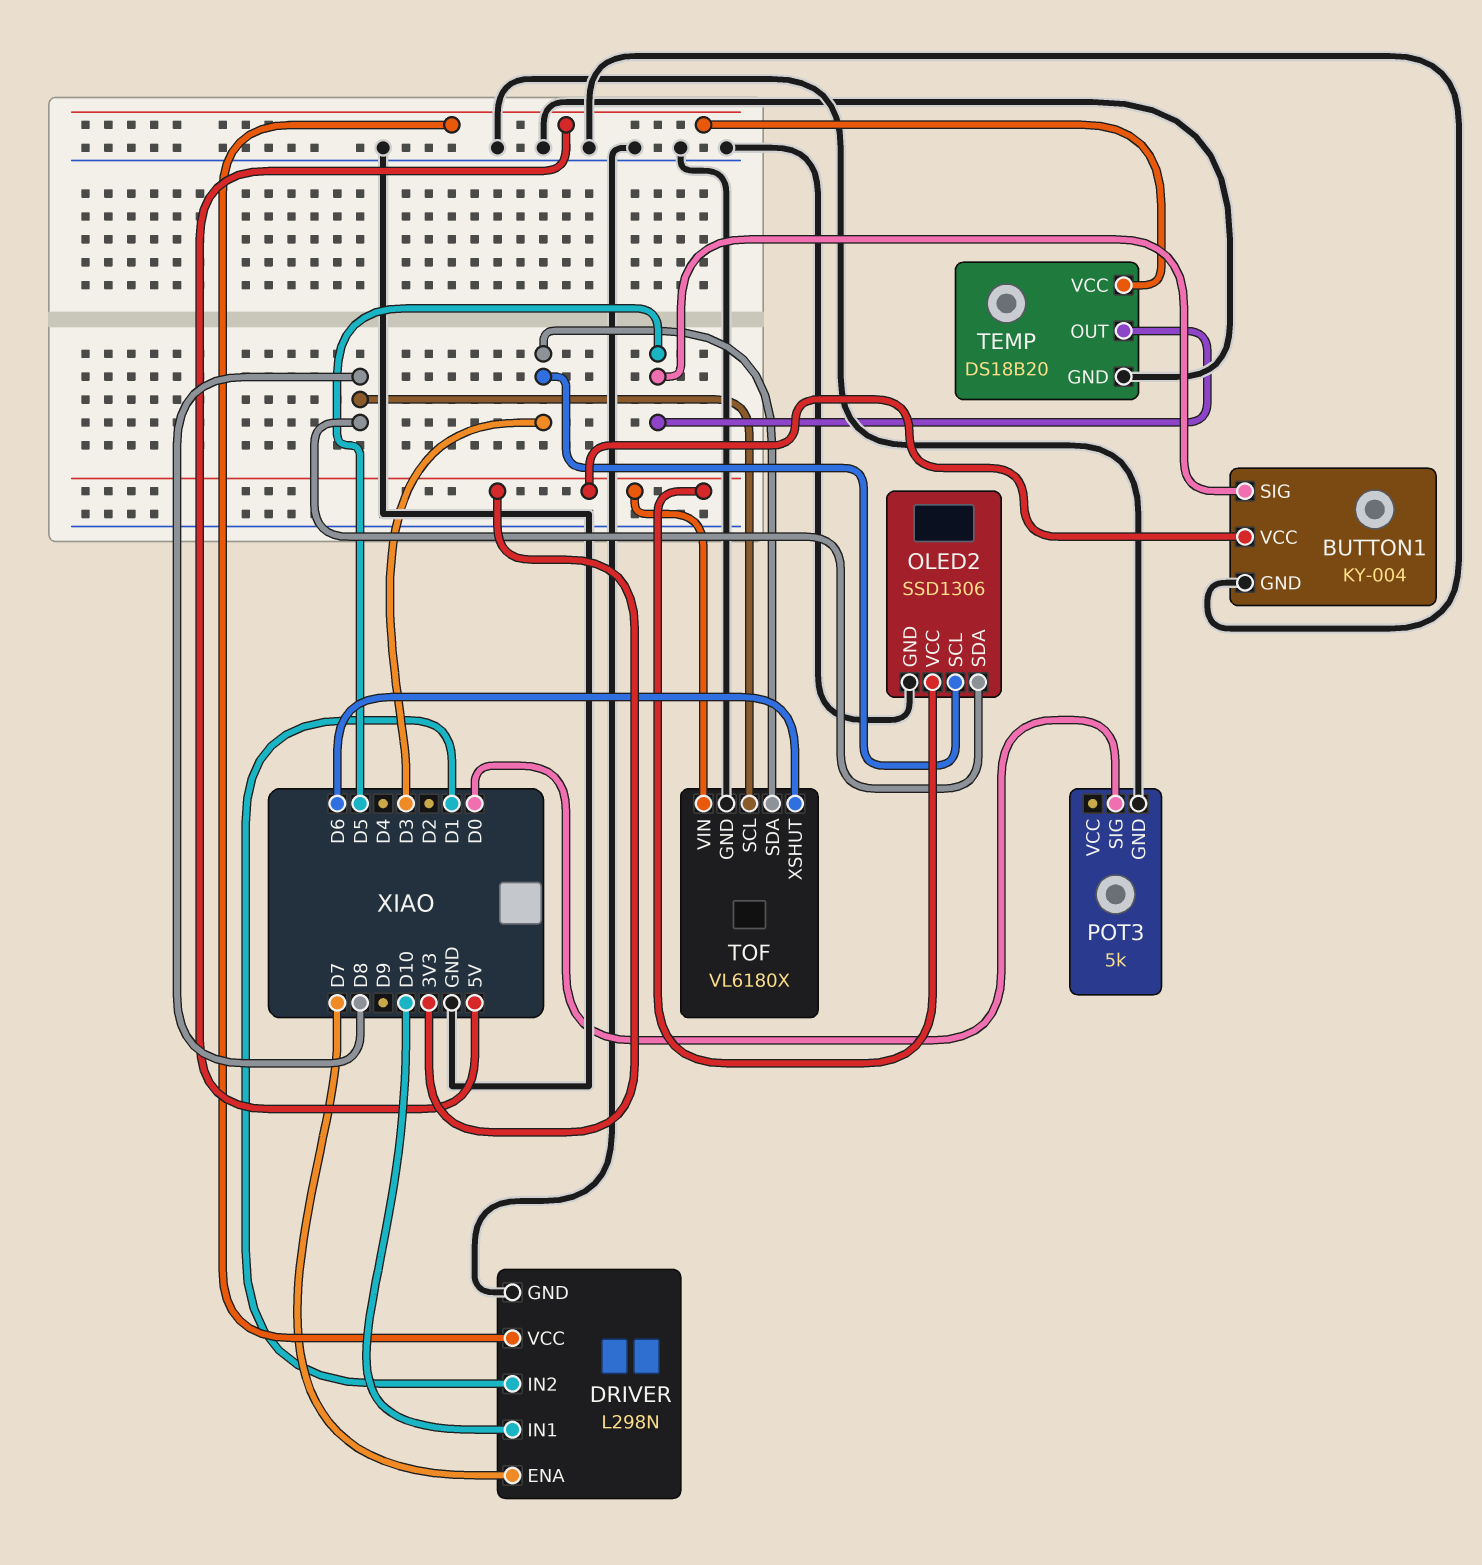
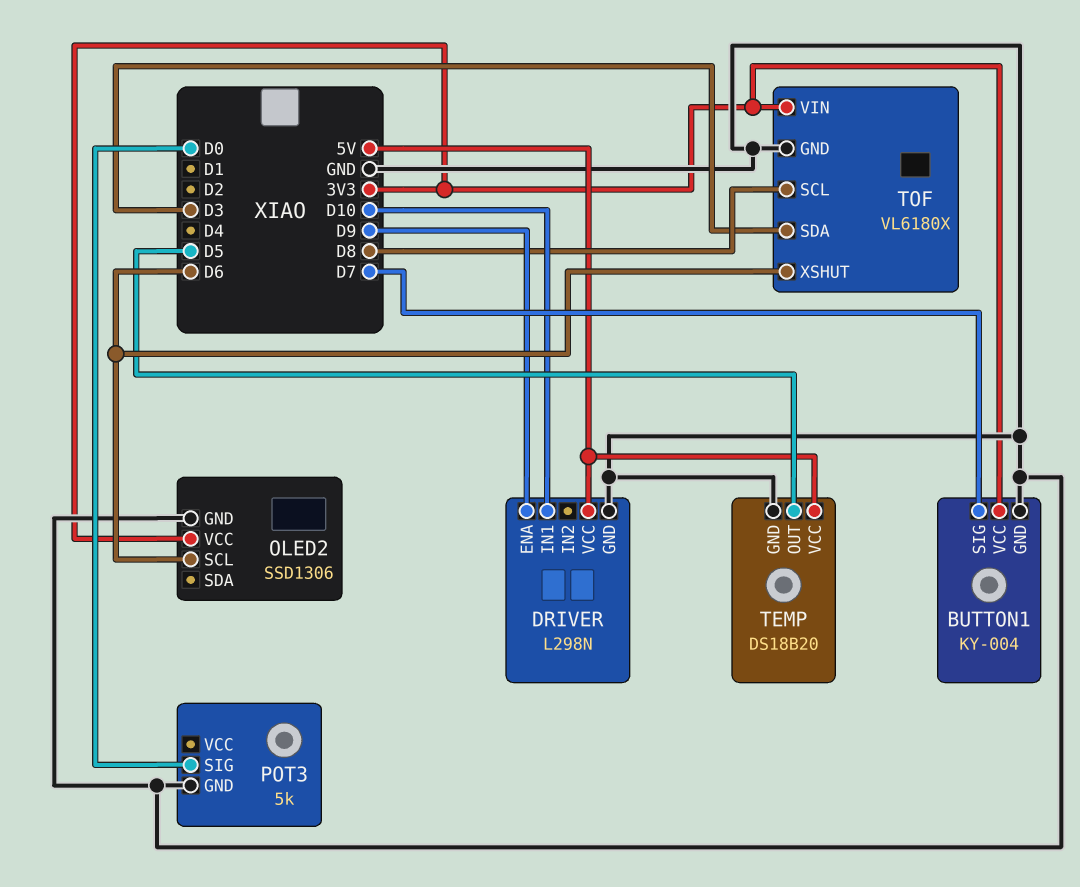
BUTTON1 pin SIG: D5 -> D7
DRIVER pin ENA: D7 -> D9
DRIVER pin IN2: D1 -> none
OLED2 pin SCL: D3 -> D6
OLED2 pin SDA: D8 -> none

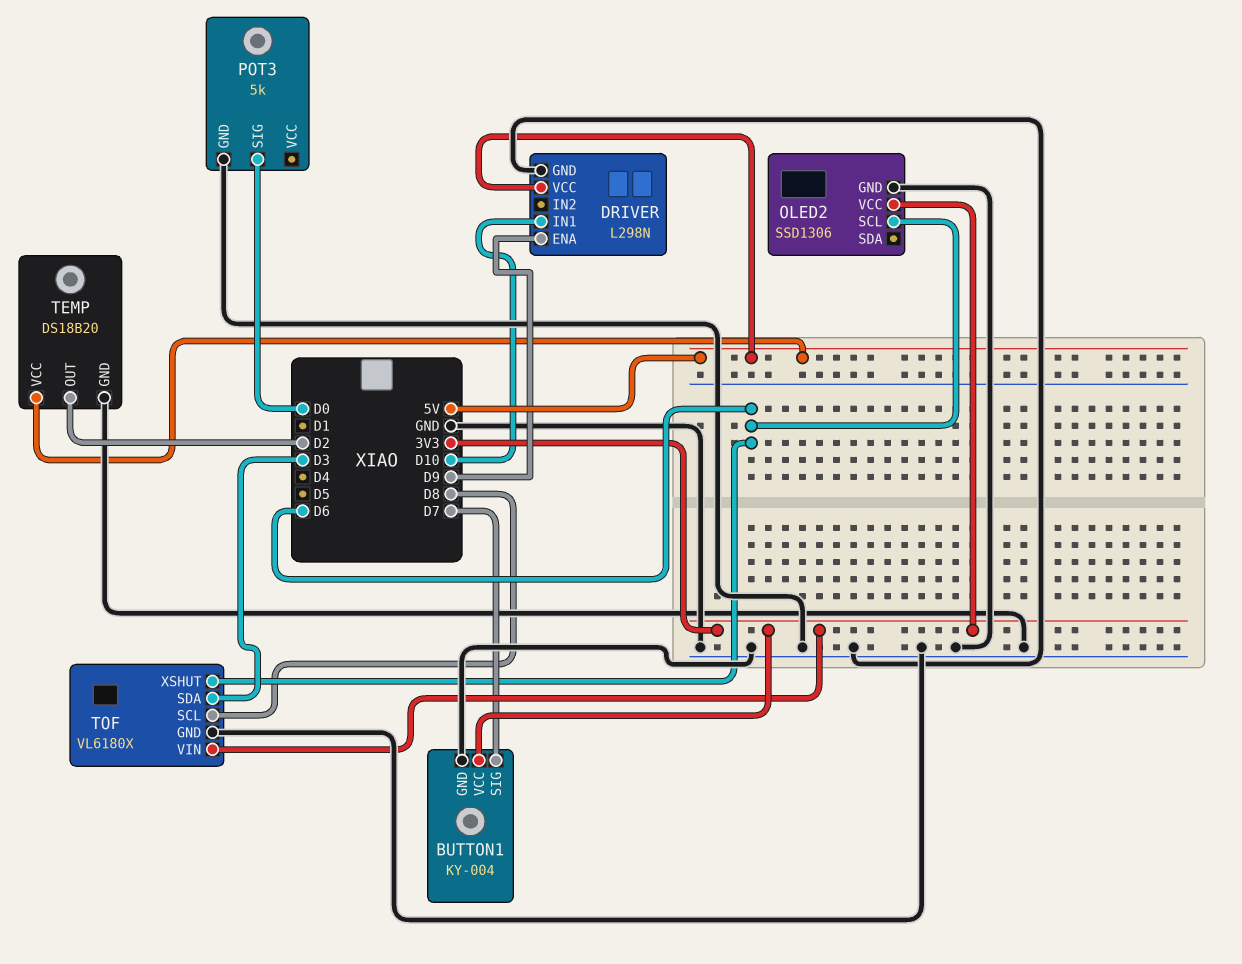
TEMP pin OUT: D5 -> D2

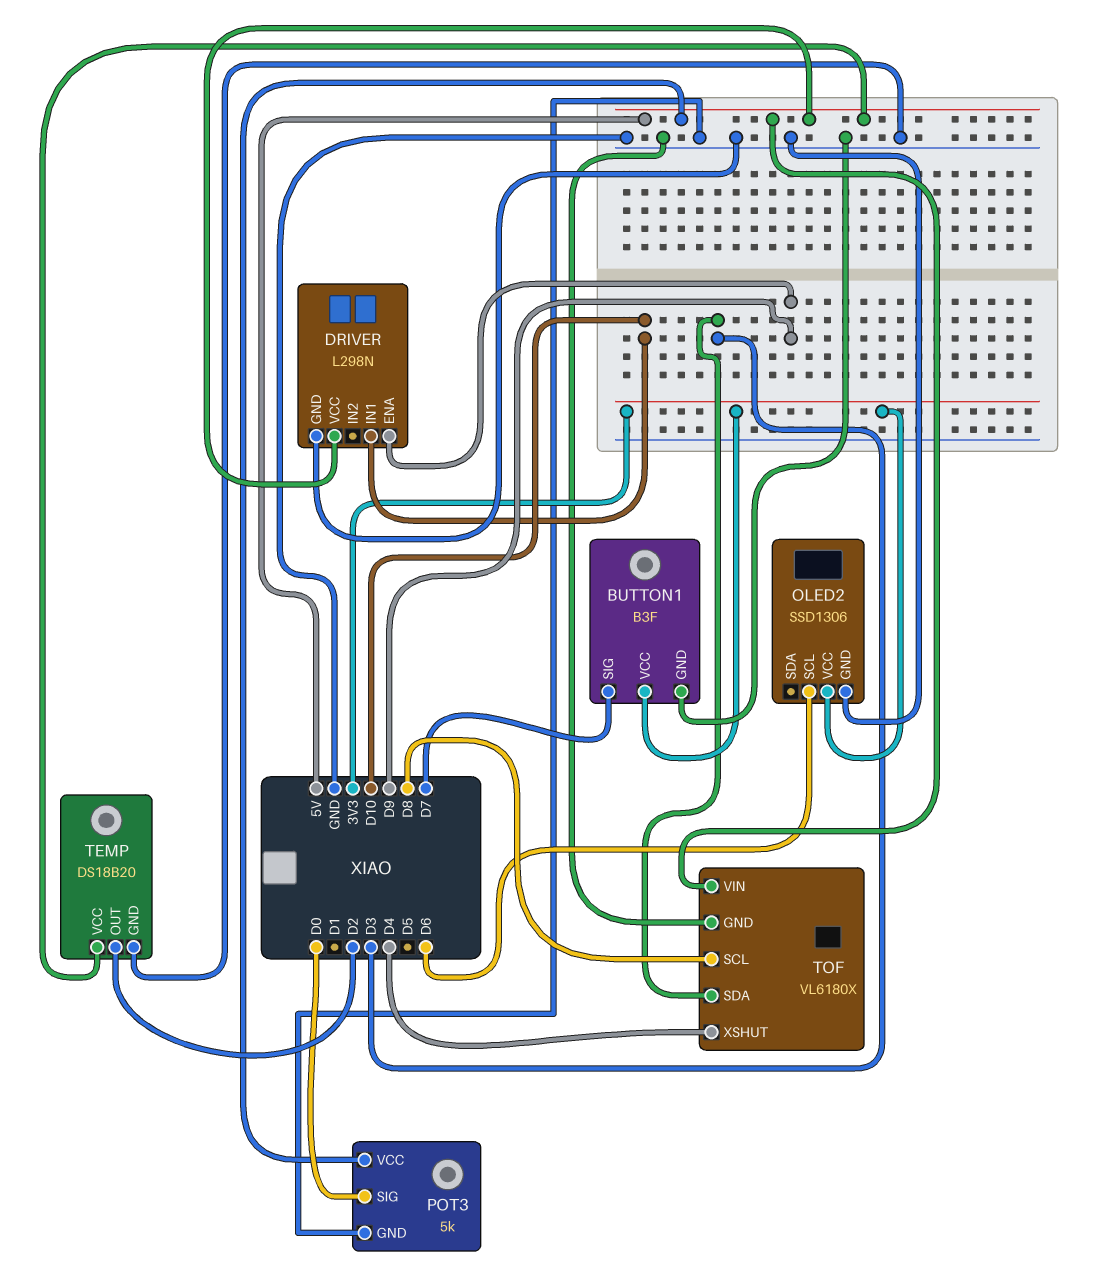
BUTTON1: KY-004 -> B3F
POT3 pin VCC: none -> 5V
TOF pin VIN: 3V3 -> 5V
TOF pin XSHUT: D6 -> D4

